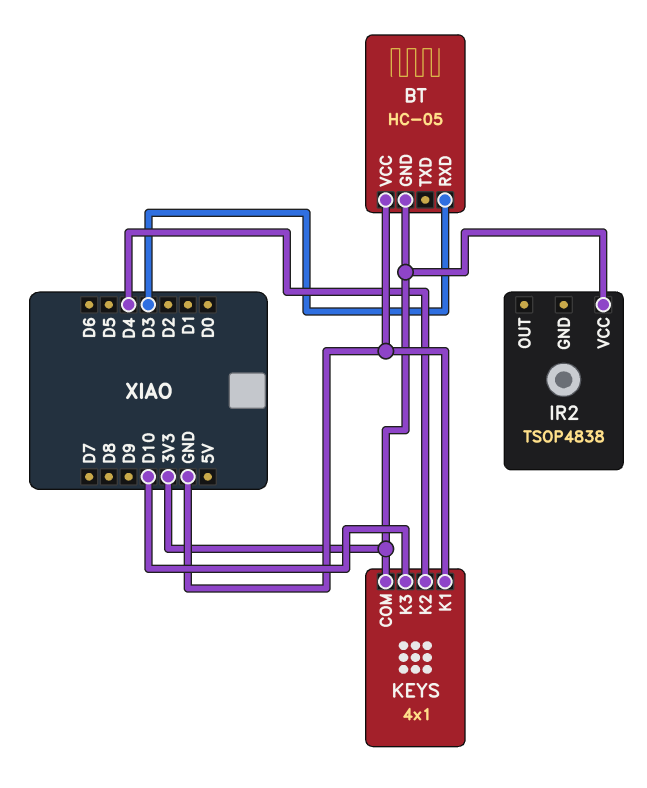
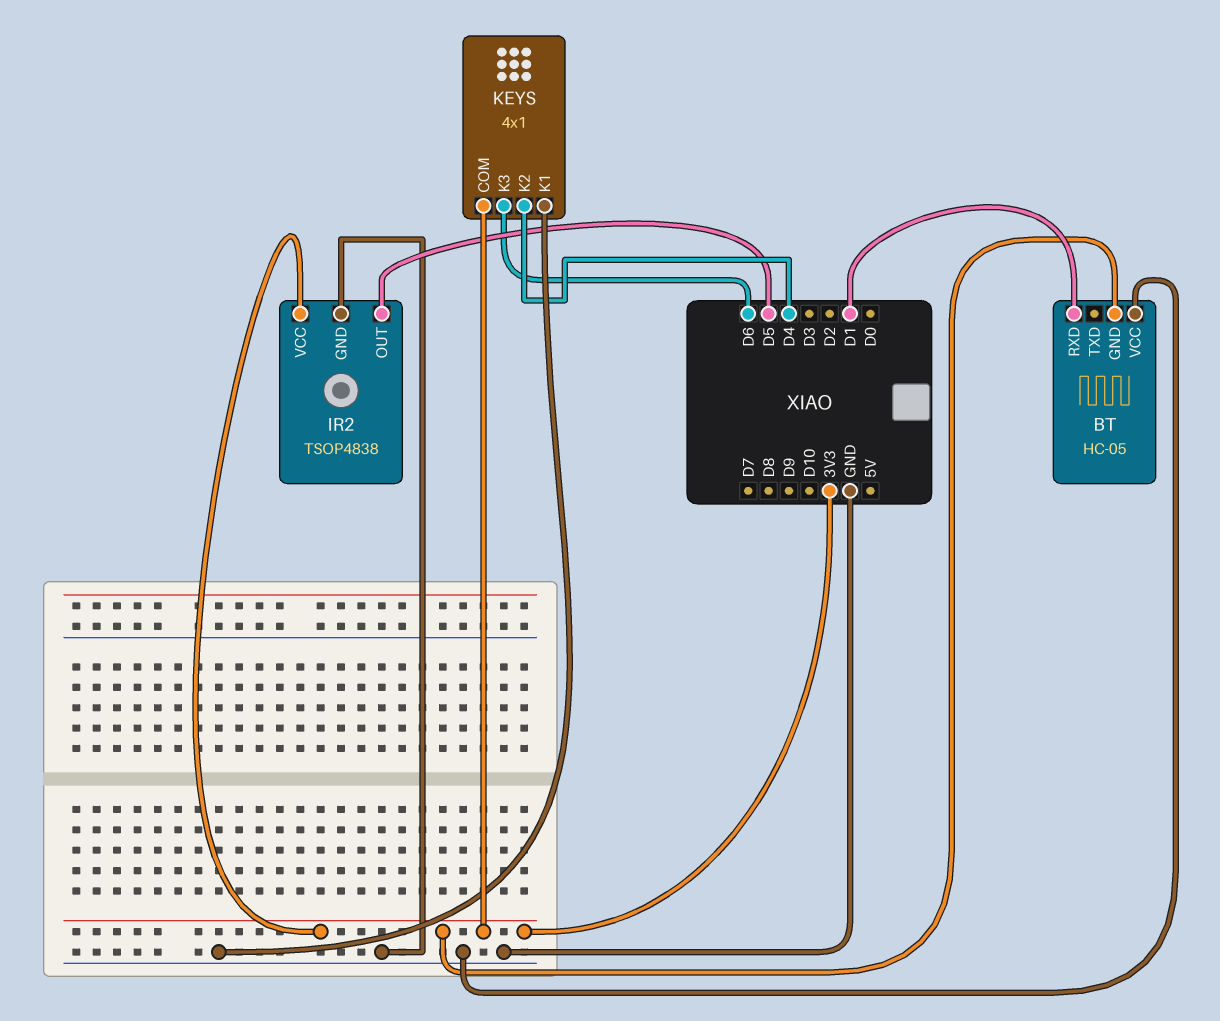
BT pin RXD: D3 -> D1
IR2 pin GND: none -> GND
IR2 pin OUT: none -> D5
KEYS pin K3: D10 -> D6

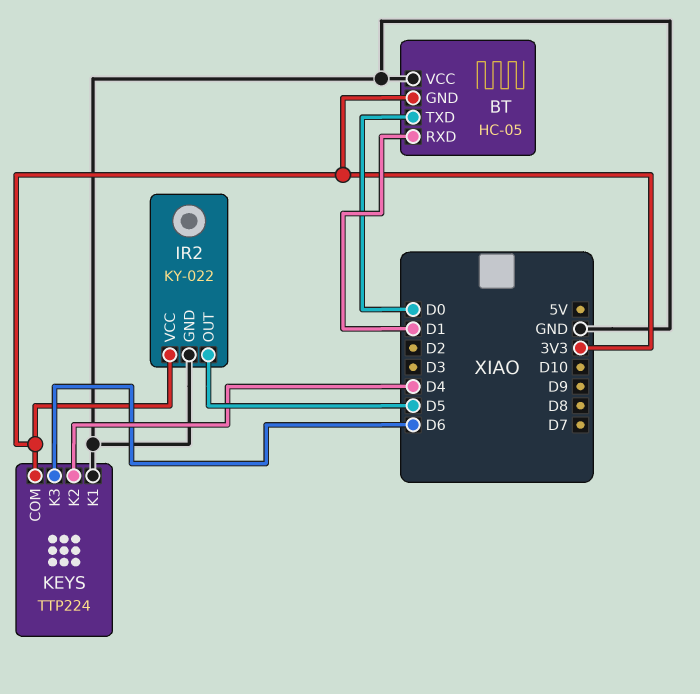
BT pin TXD: none -> D0
IR2: TSOP4838 -> KY-022
KEYS: 4x1 -> TTP224

